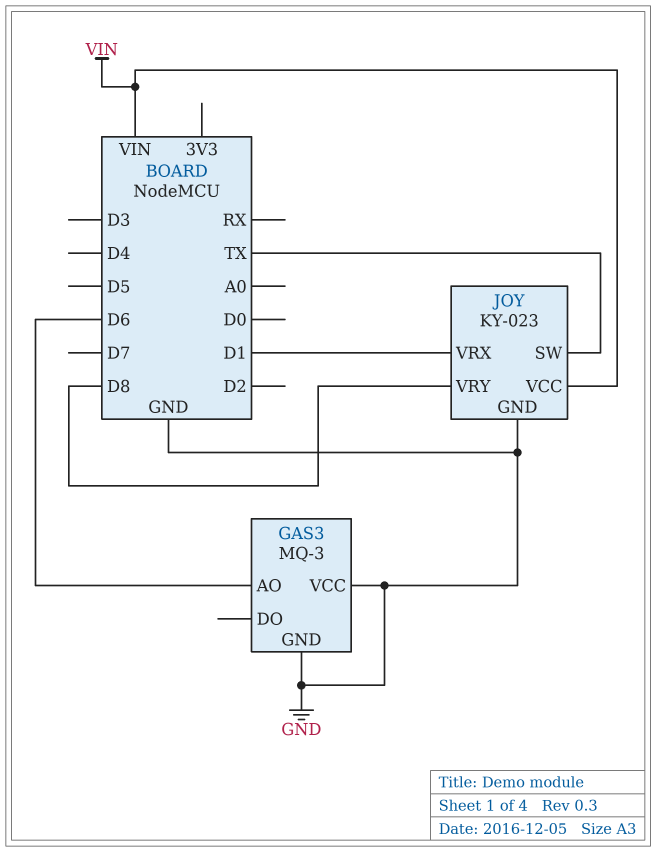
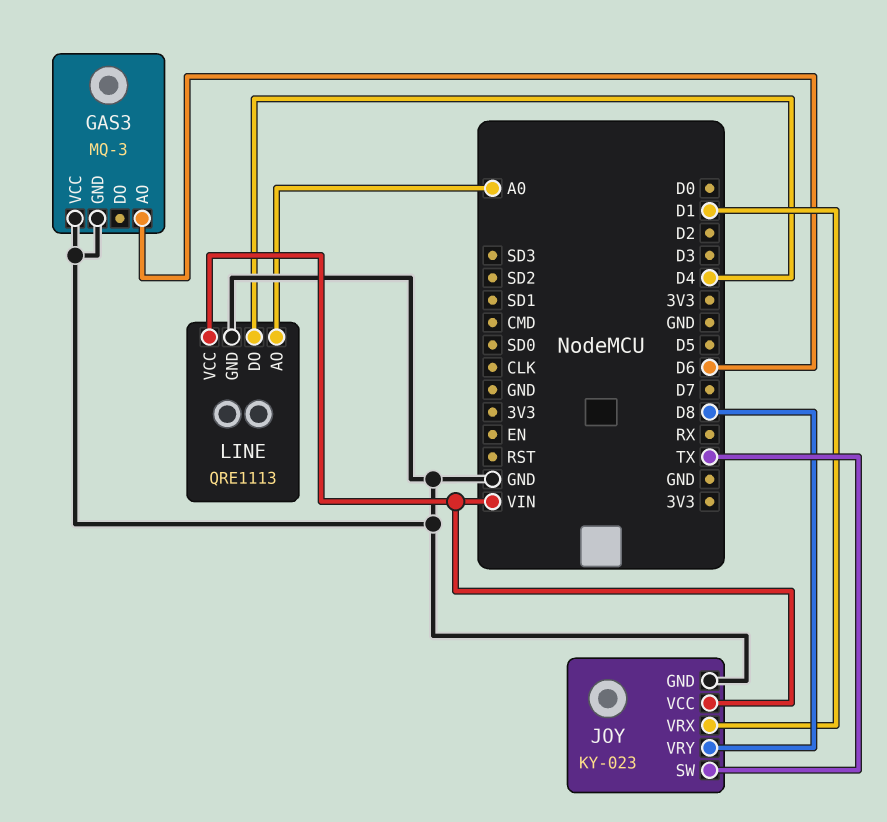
LINE: none -> QRE1113
LINE pin AO: none -> A0
LINE pin DO: none -> D4
LINE pin GND: none -> GND
LINE pin VCC: none -> VIN

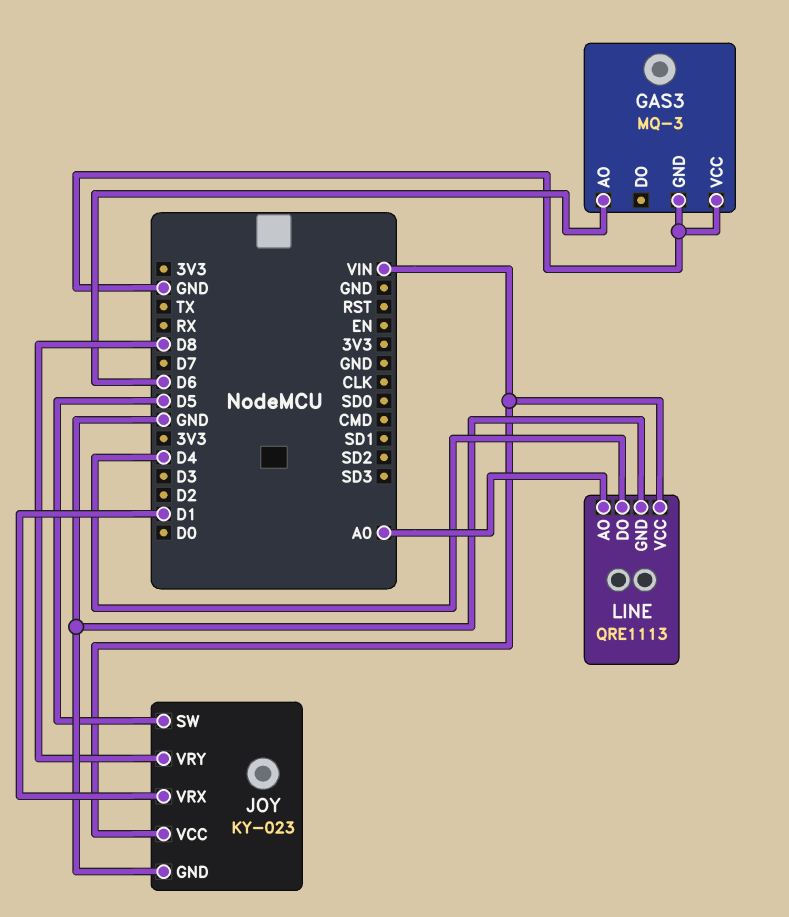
JOY pin SW: TX -> D5

